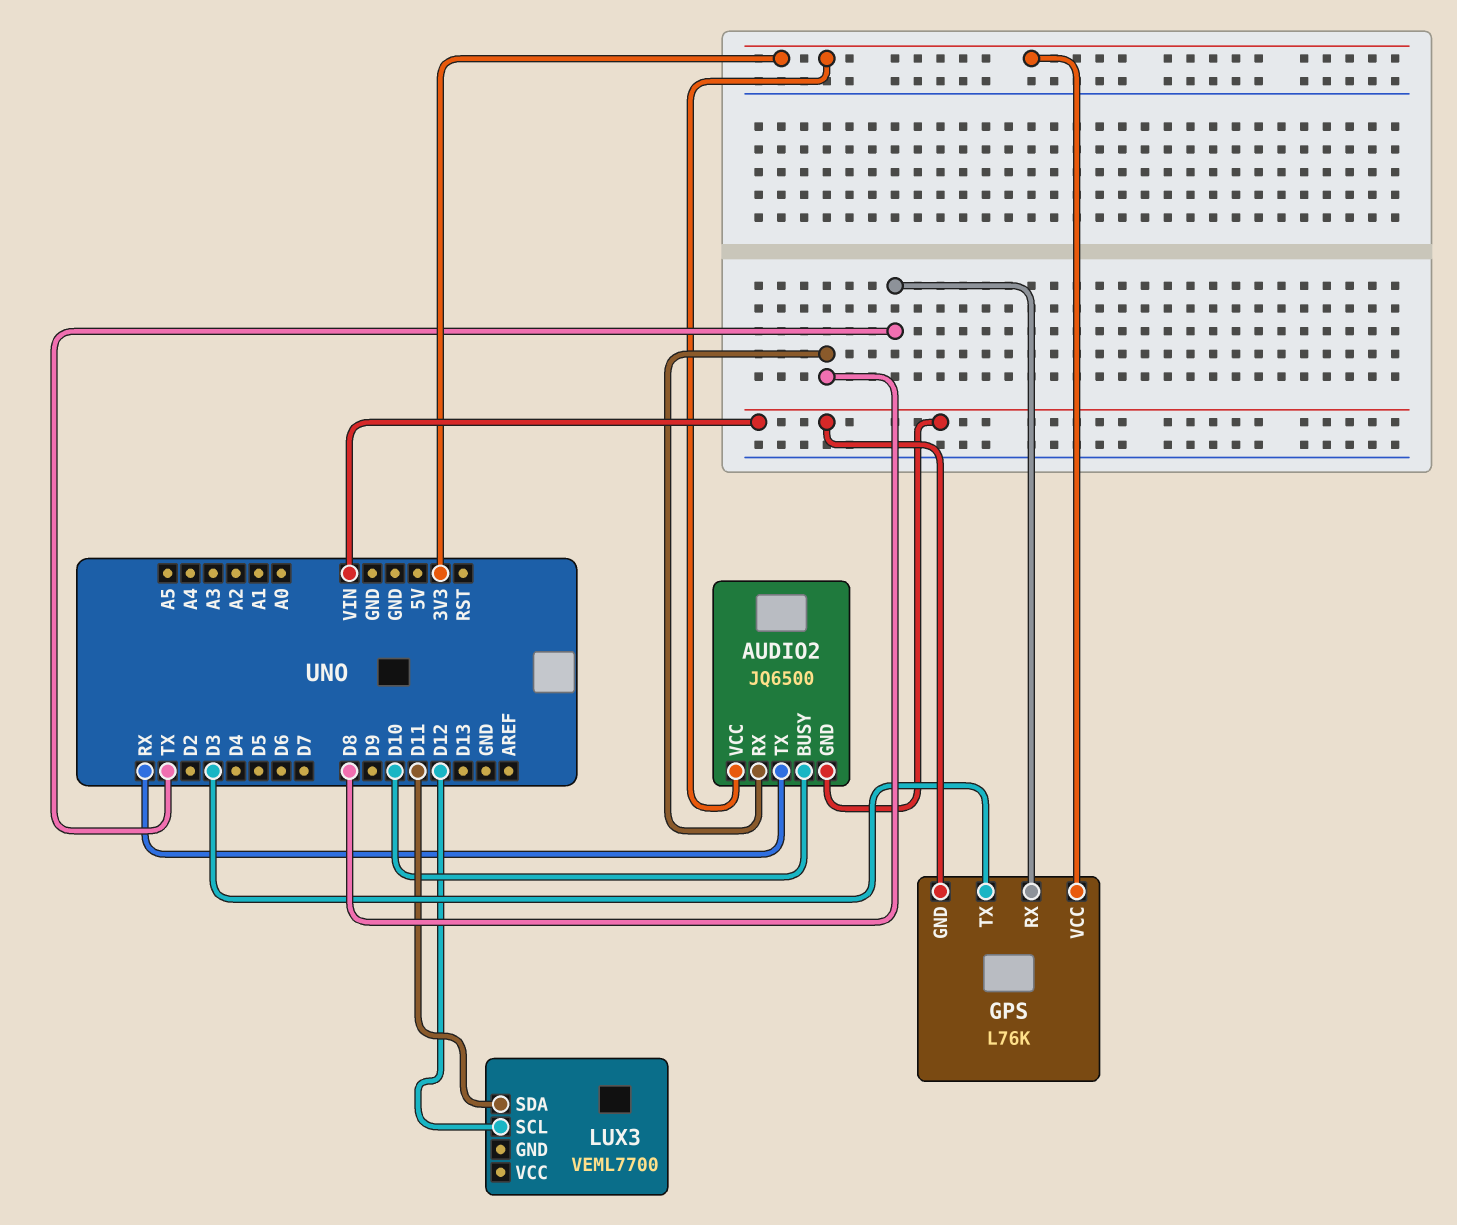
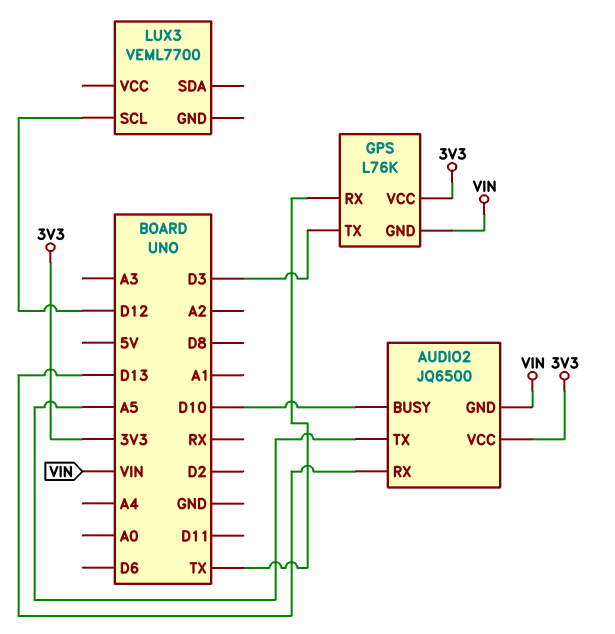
AUDIO2 pin RX: D8 -> D13
AUDIO2 pin TX: RX -> A5
LUX3 pin SDA: D11 -> none

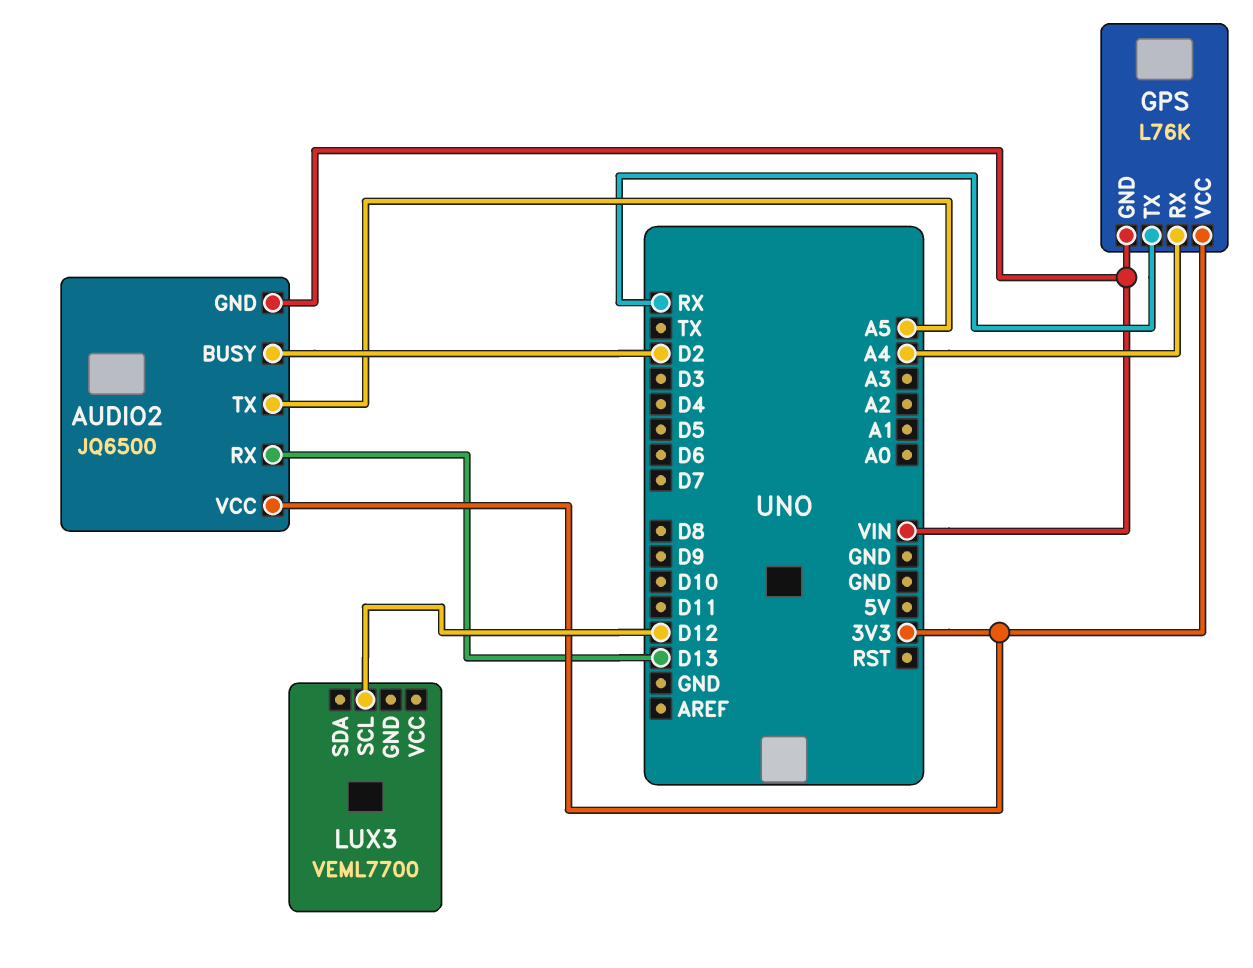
AUDIO2 pin BUSY: D10 -> D2
GPS pin RX: TX -> A4
GPS pin TX: D3 -> RX

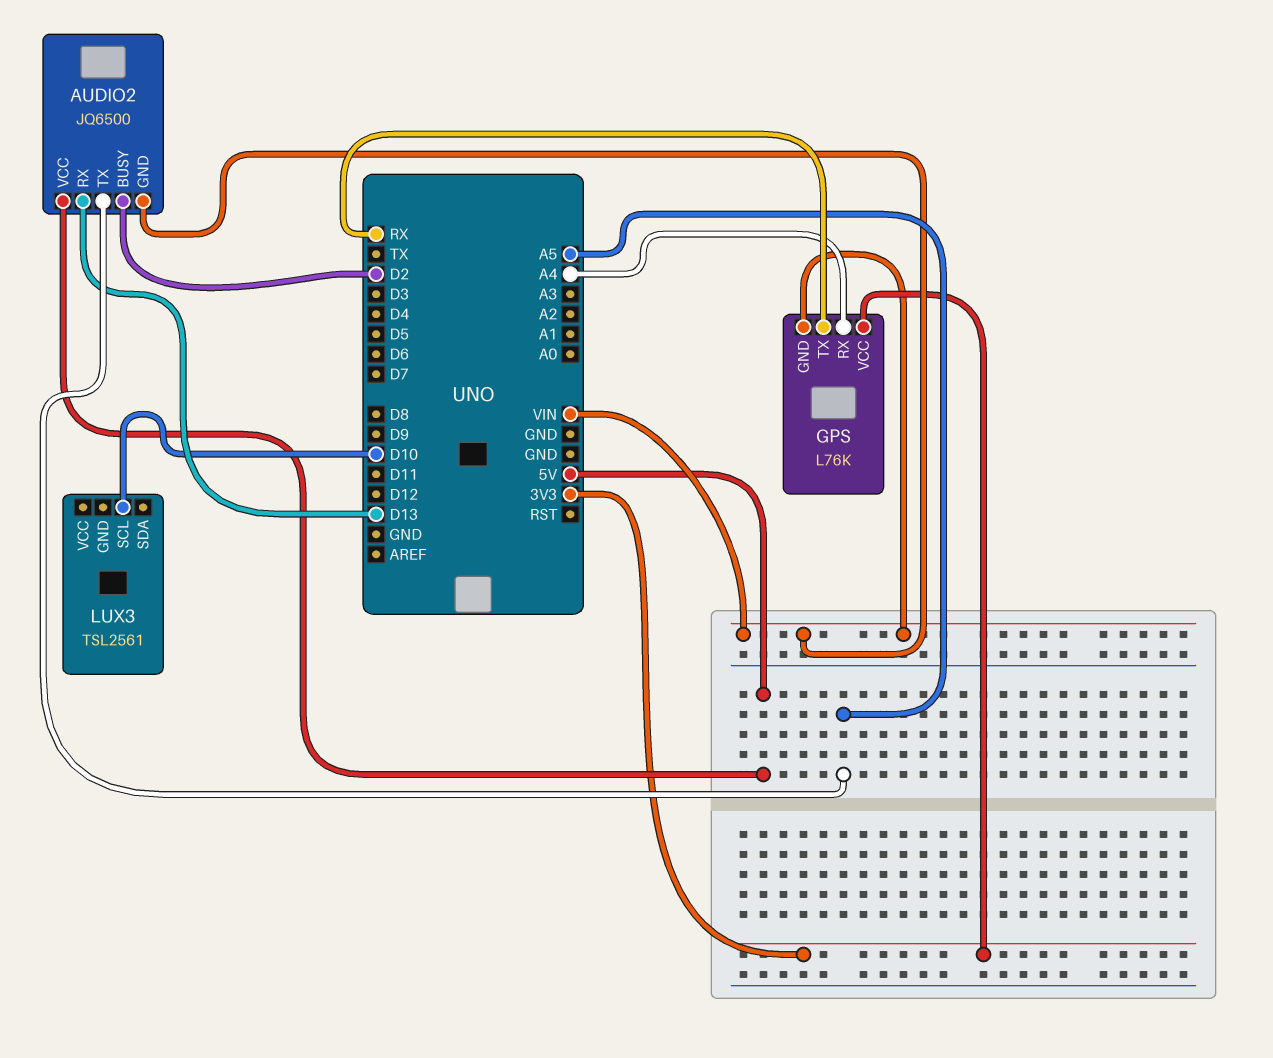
AUDIO2 pin VCC: 3V3 -> 5V
LUX3: VEML7700 -> TSL2561
LUX3 pin SCL: D12 -> D10

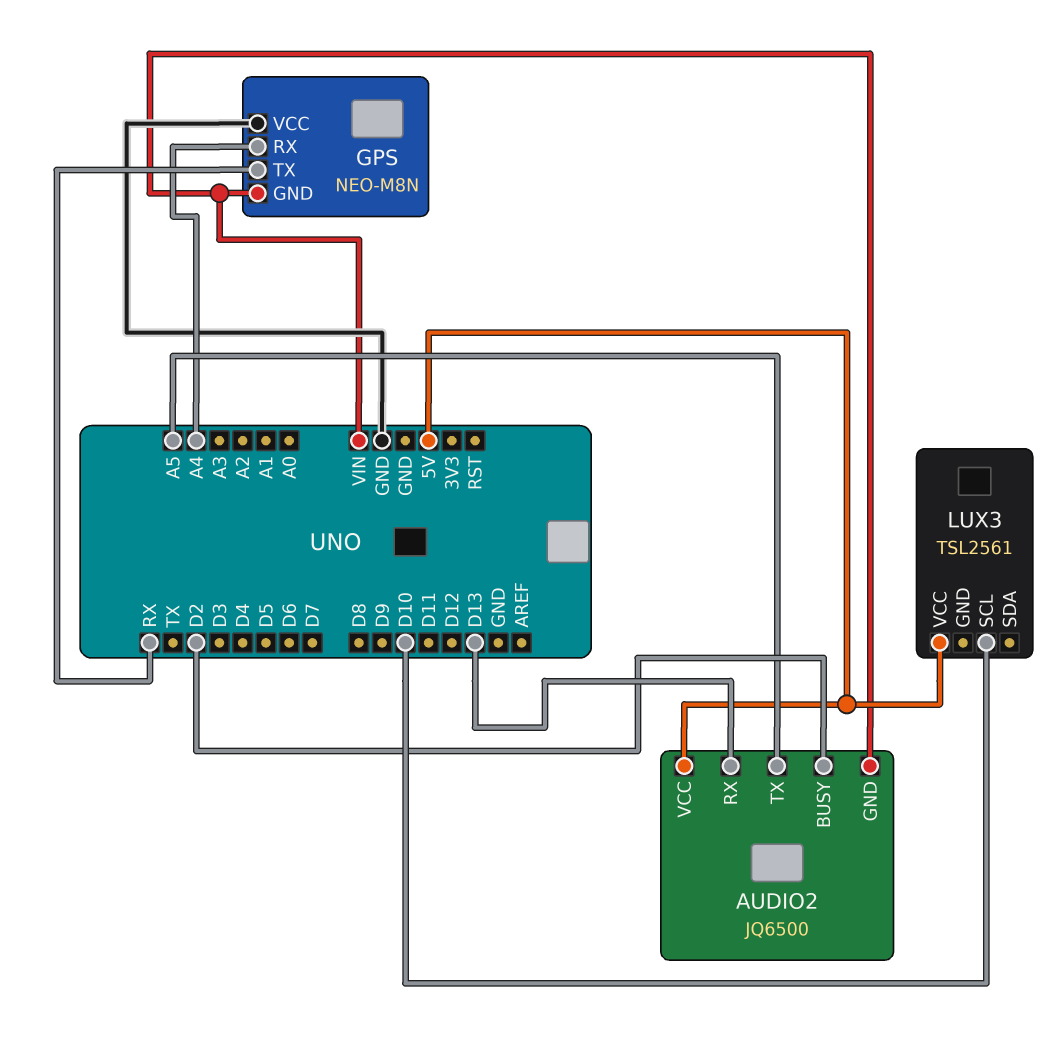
GPS: L76K -> NEO-M8N
GPS pin VCC: 3V3 -> GND
LUX3 pin VCC: none -> 5V

